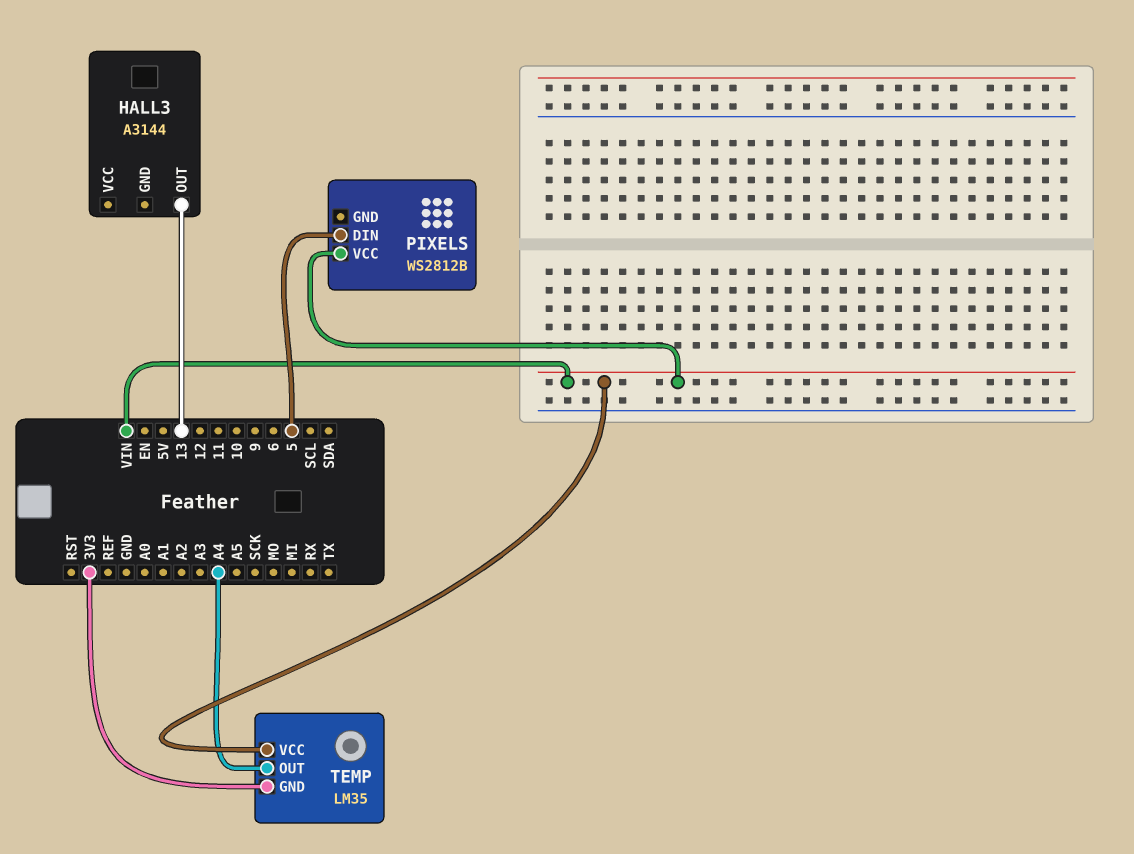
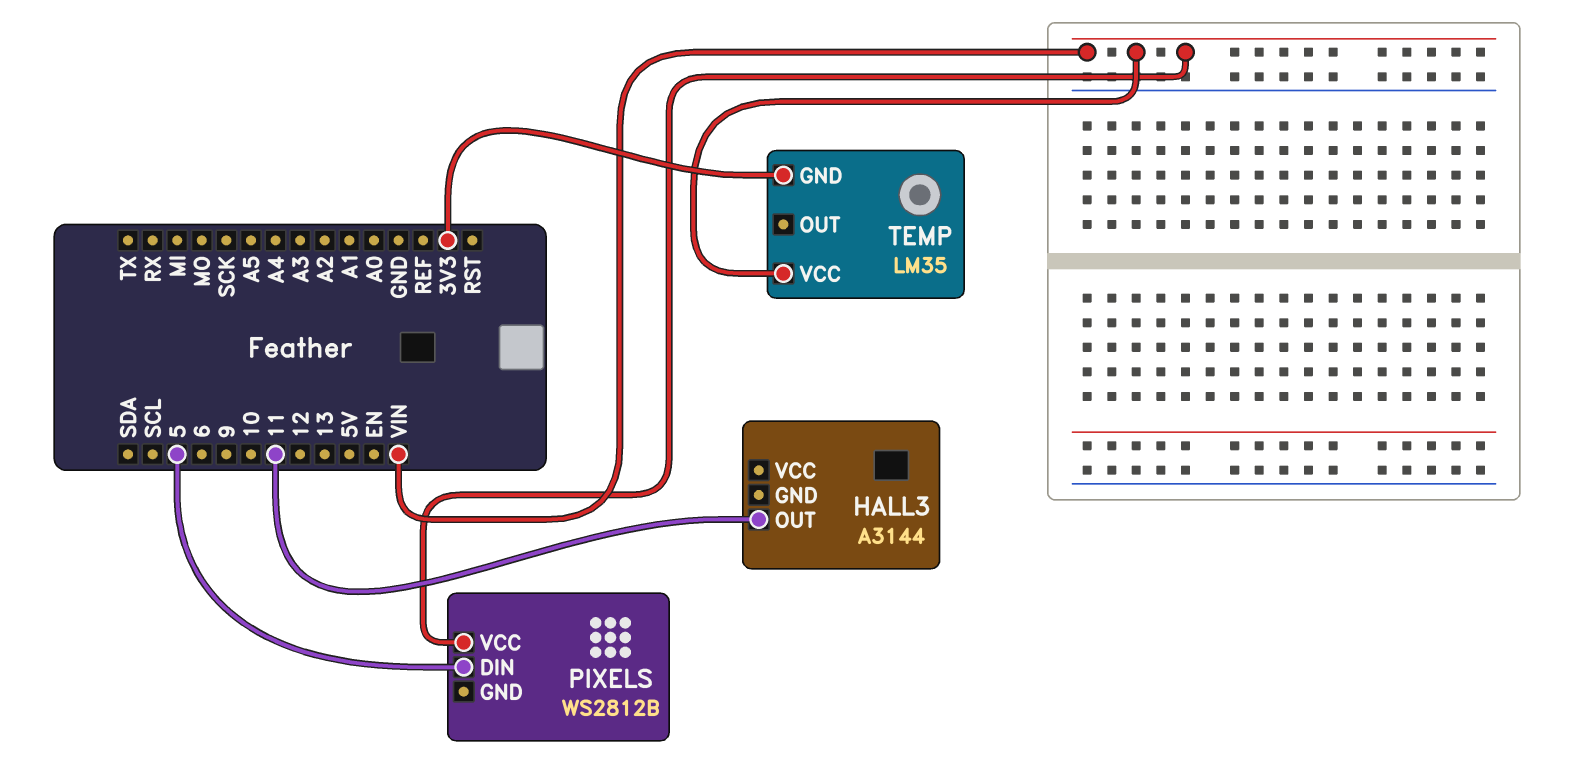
HALL3 pin OUT: 13 -> 11
TEMP pin OUT: A4 -> none

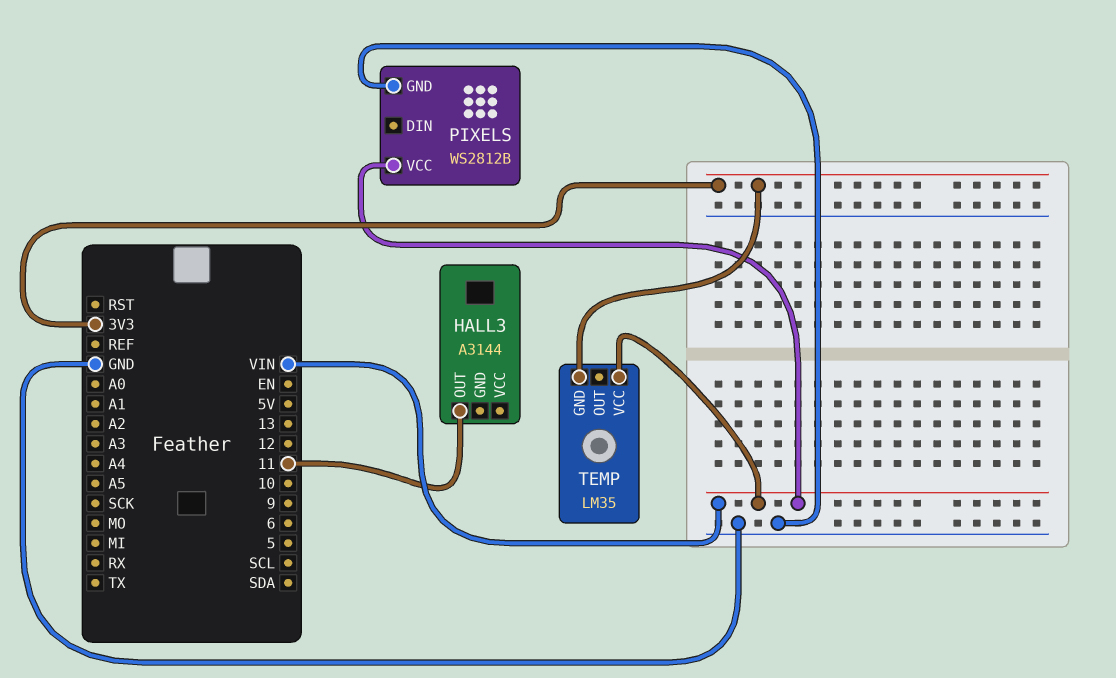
PIXELS pin DIN: 5 -> none
PIXELS pin GND: none -> GND

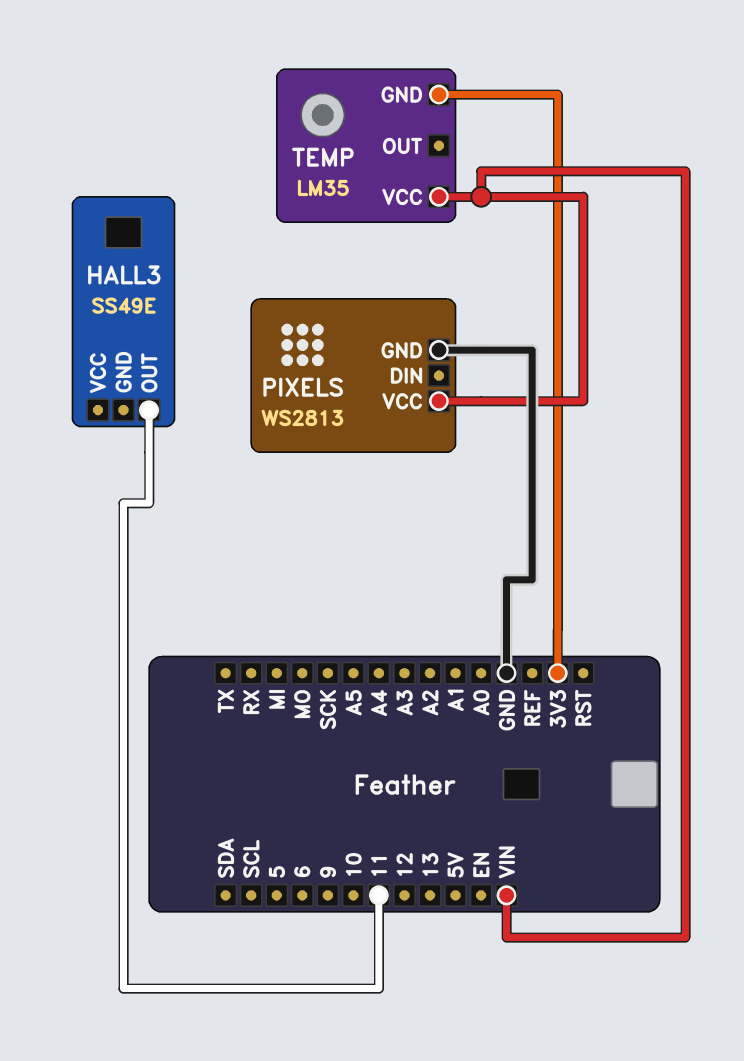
HALL3: A3144 -> SS49E
PIXELS: WS2812B -> WS2813

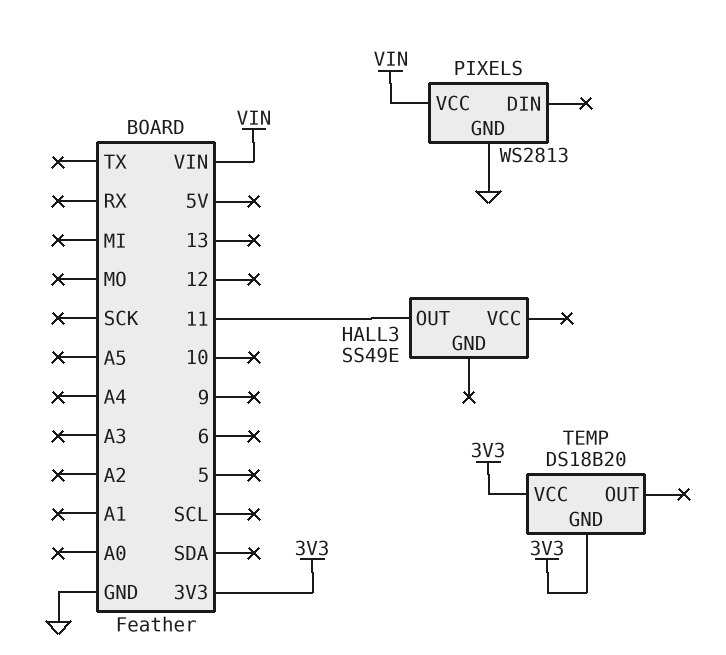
TEMP: LM35 -> DS18B20
TEMP pin VCC: VIN -> 3V3

